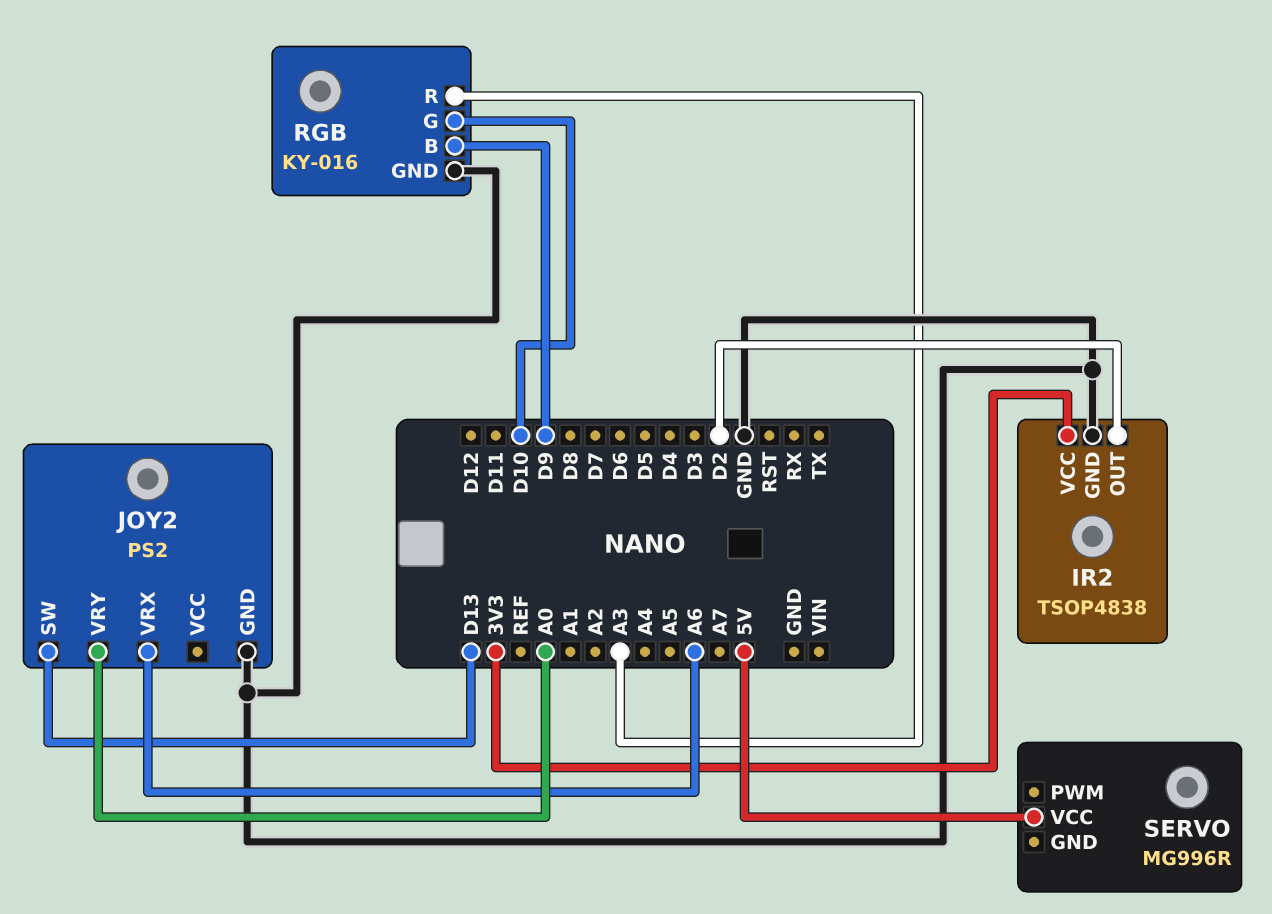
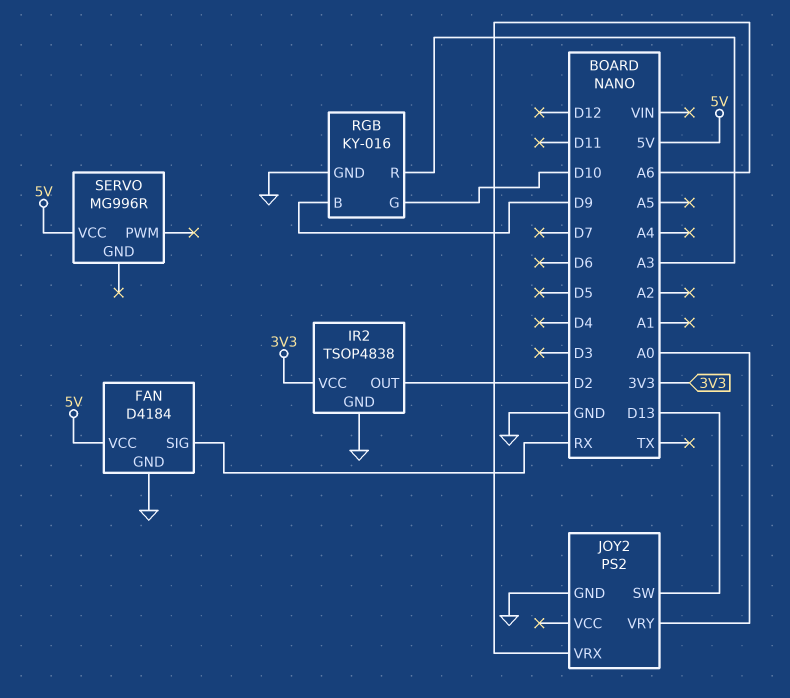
FAN: none -> D4184
FAN pin GND: none -> GND
FAN pin SIG: none -> RX
FAN pin VCC: none -> 5V

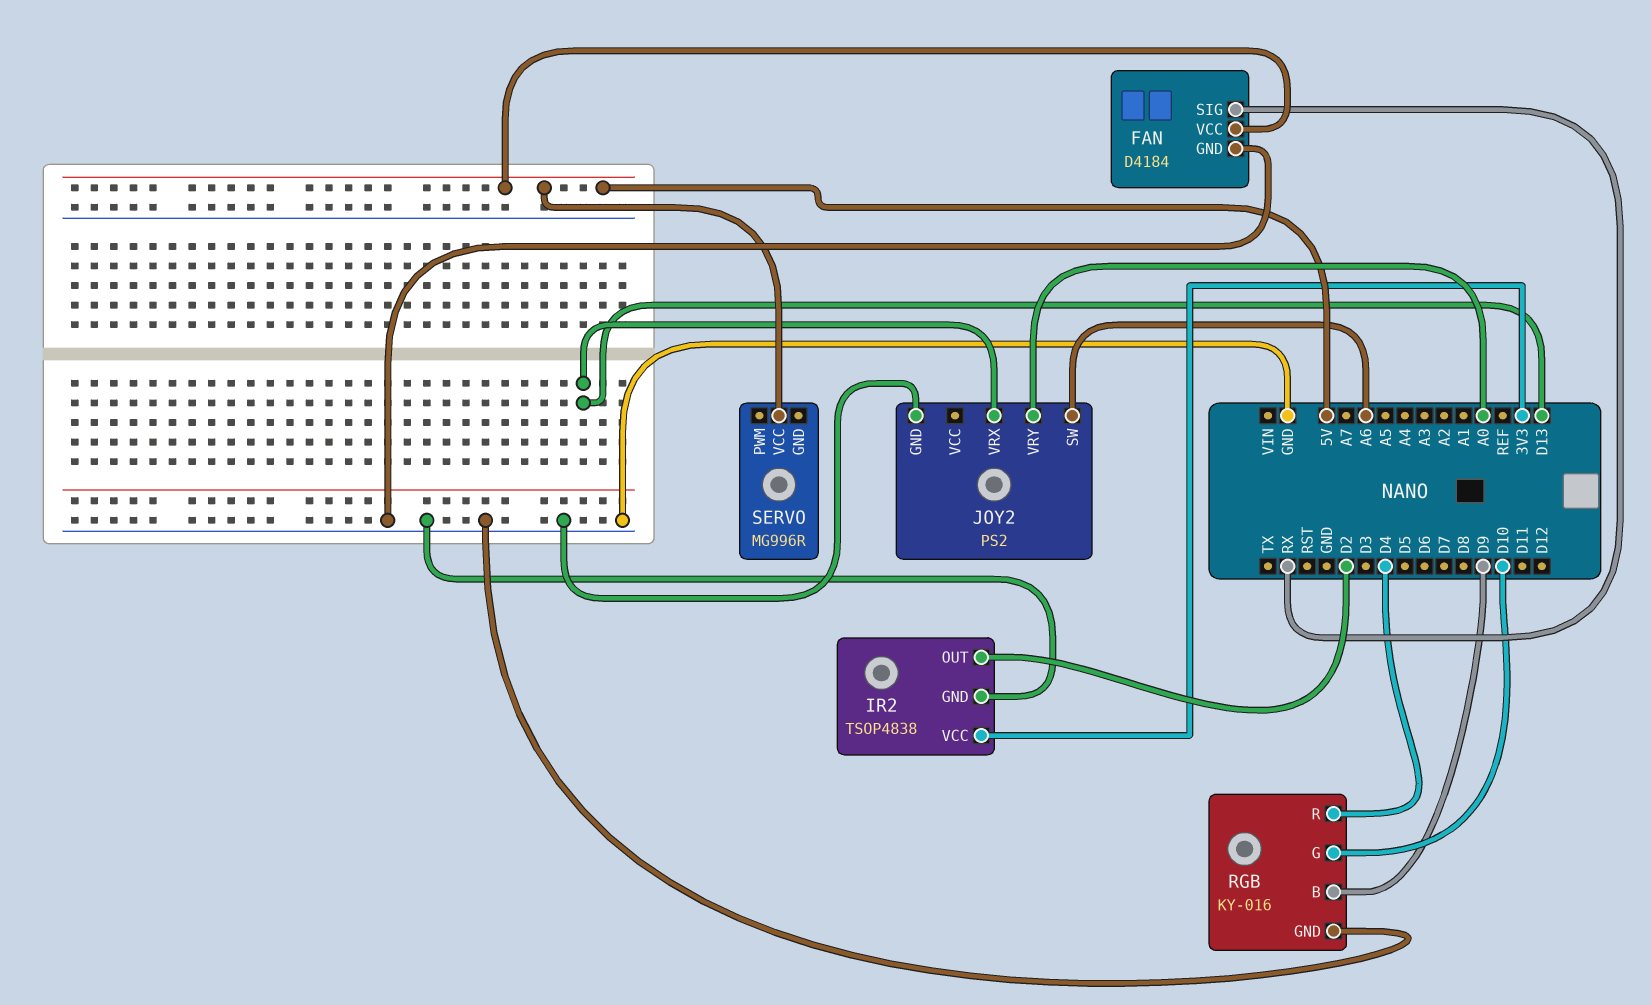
JOY2 pin SW: D13 -> A6
JOY2 pin VRX: A6 -> D13
RGB pin R: A3 -> D4

